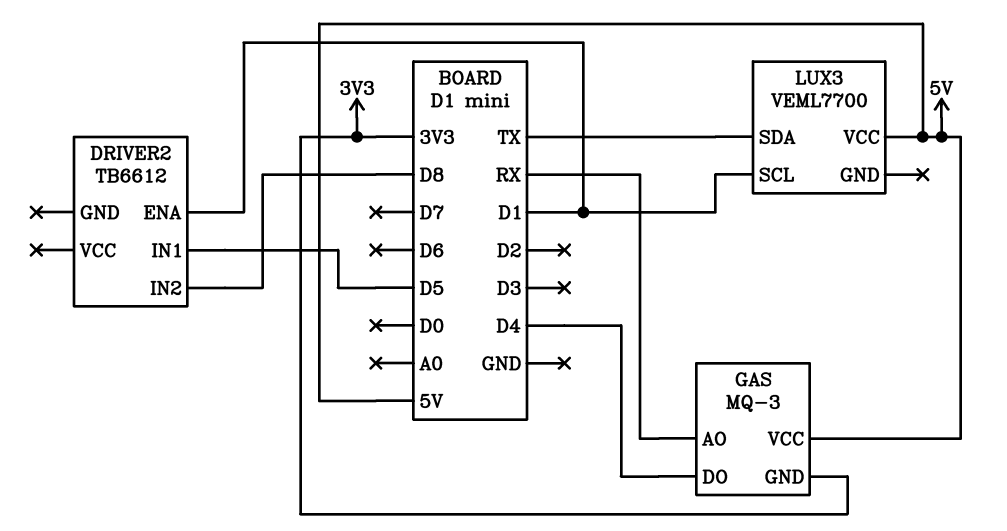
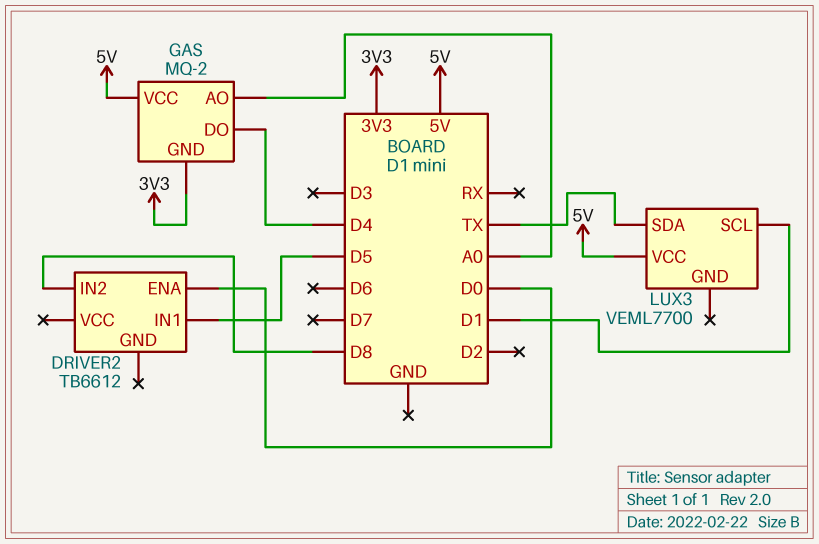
DRIVER2 pin ENA: D1 -> D0
GAS: MQ-3 -> MQ-2
GAS pin AO: RX -> A0

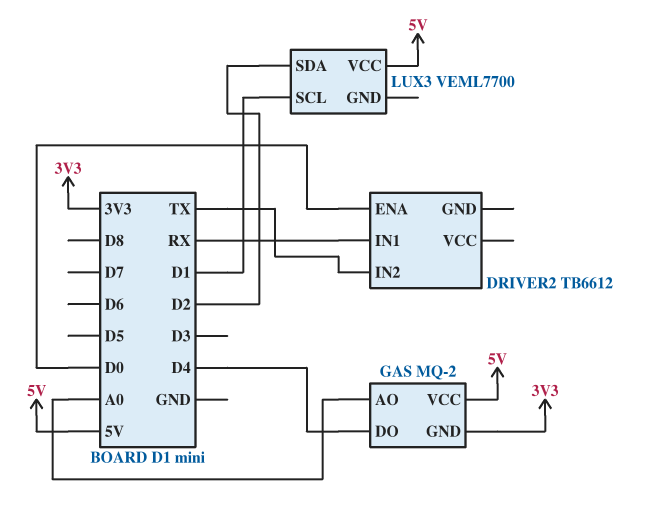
DRIVER2 pin IN1: D5 -> RX
DRIVER2 pin IN2: D8 -> TX
LUX3 pin SDA: TX -> D2

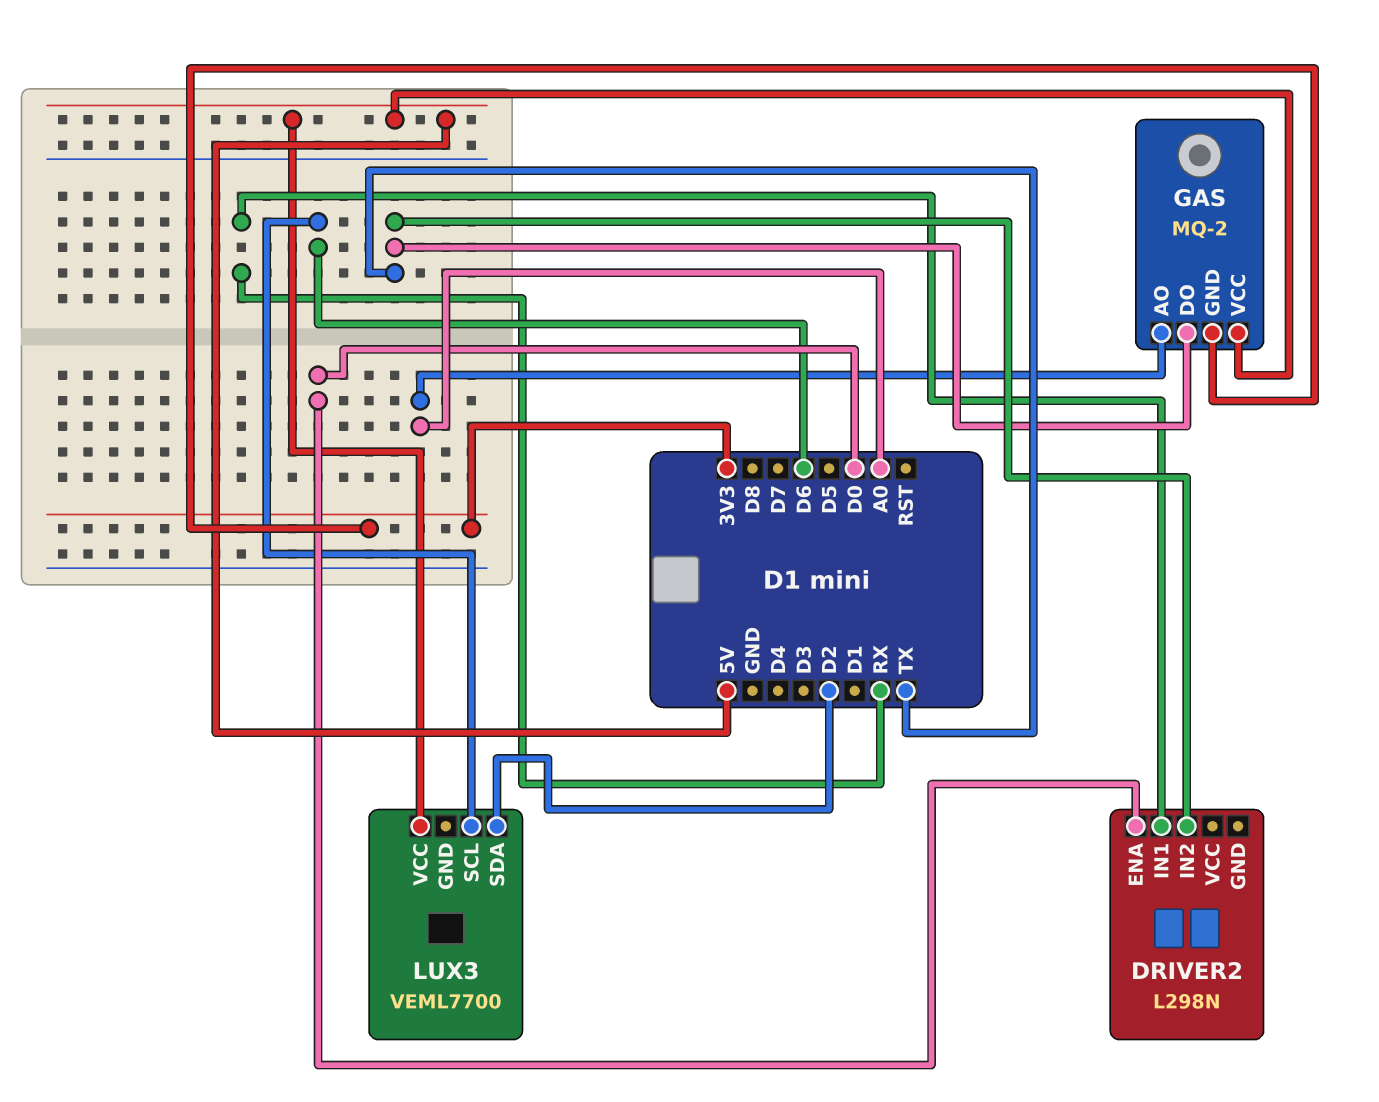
DRIVER2: TB6612 -> L298N
GAS pin DO: D4 -> TX
LUX3 pin SCL: D1 -> D6

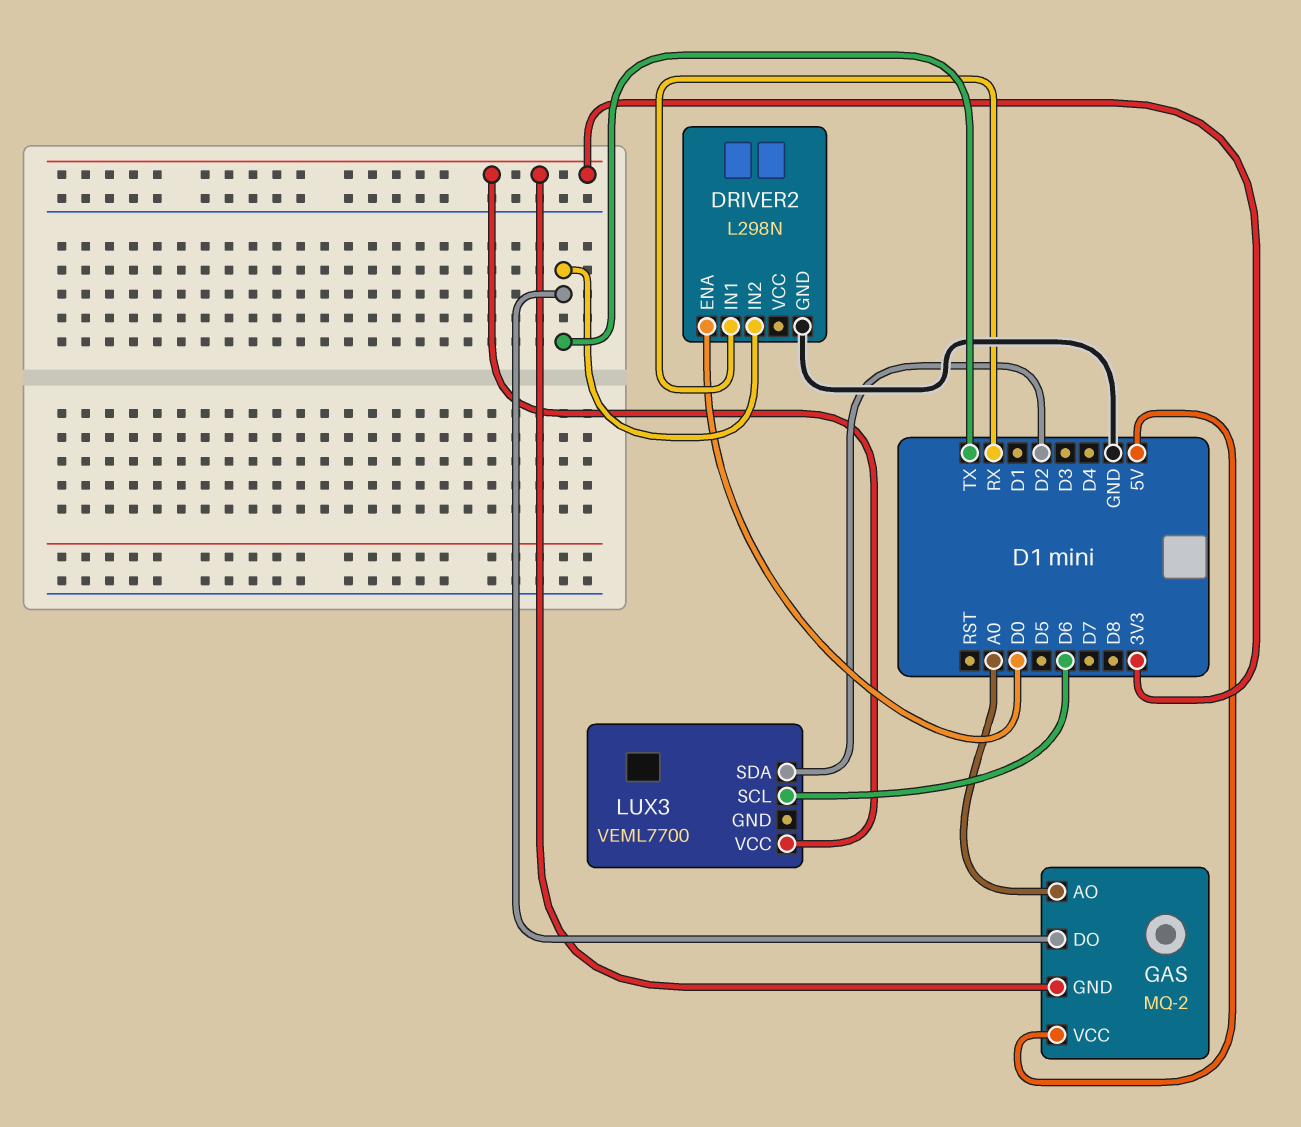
DRIVER2 pin GND: none -> GND
LUX3 pin VCC: 5V -> 3V3

